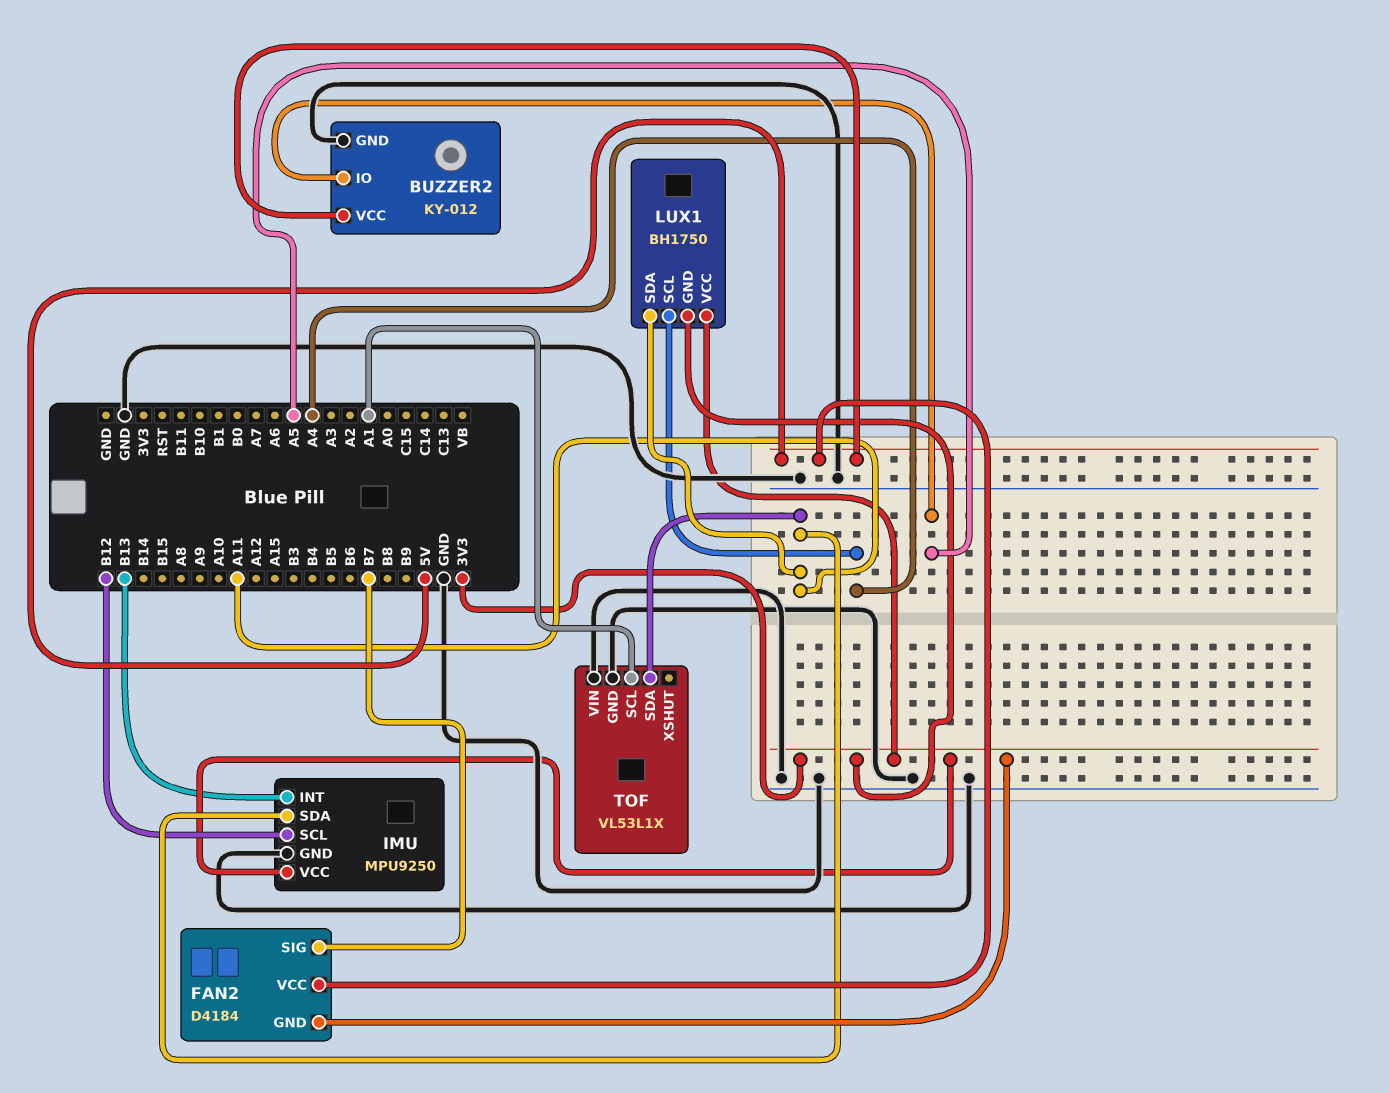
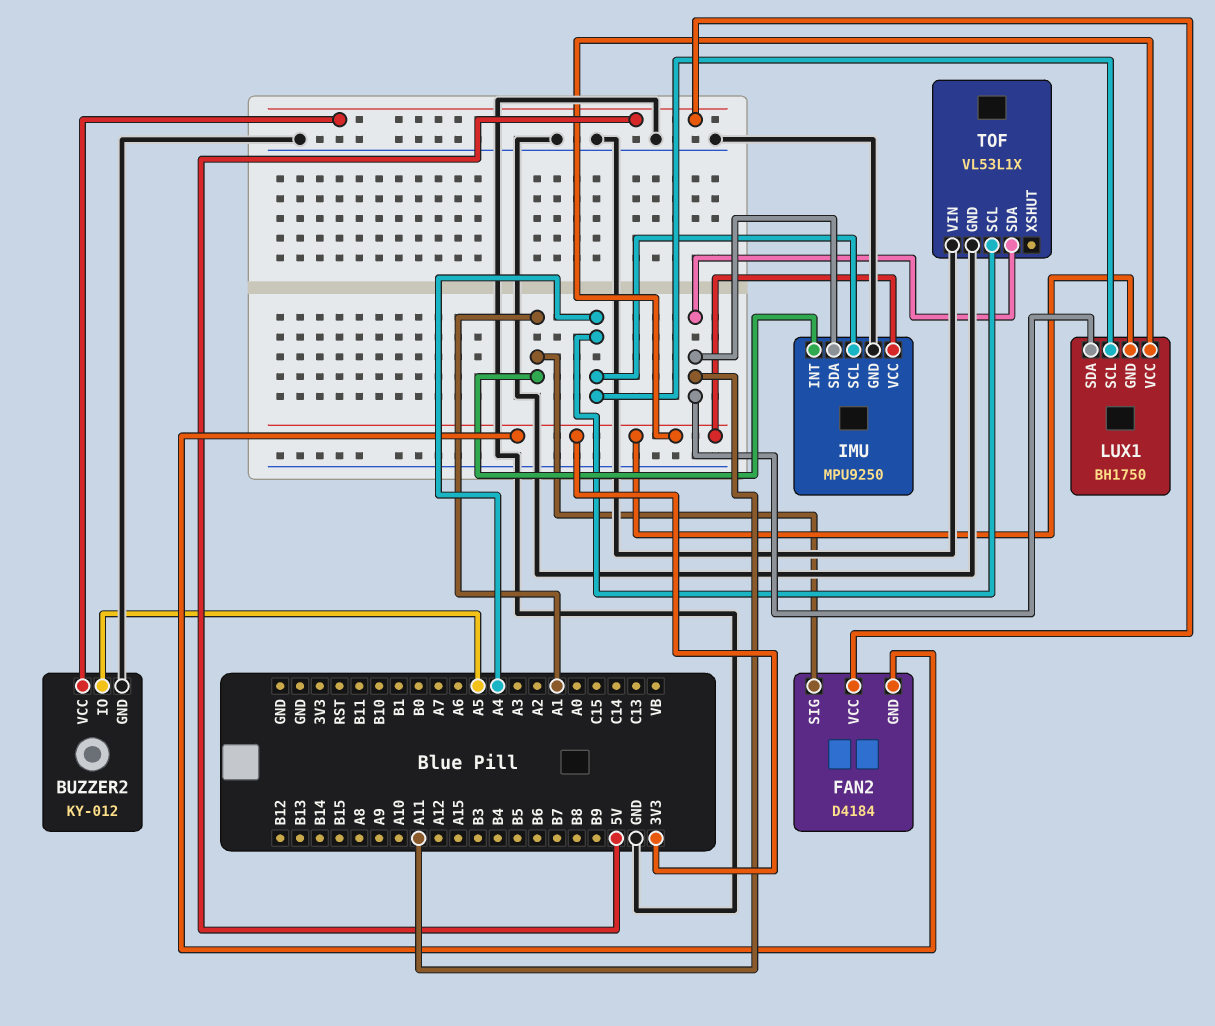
FAN2 pin SIG: B7 -> A1
IMU pin INT: B13 -> A1
IMU pin SCL: B12 -> A4
TOF pin SCL: A1 -> A4

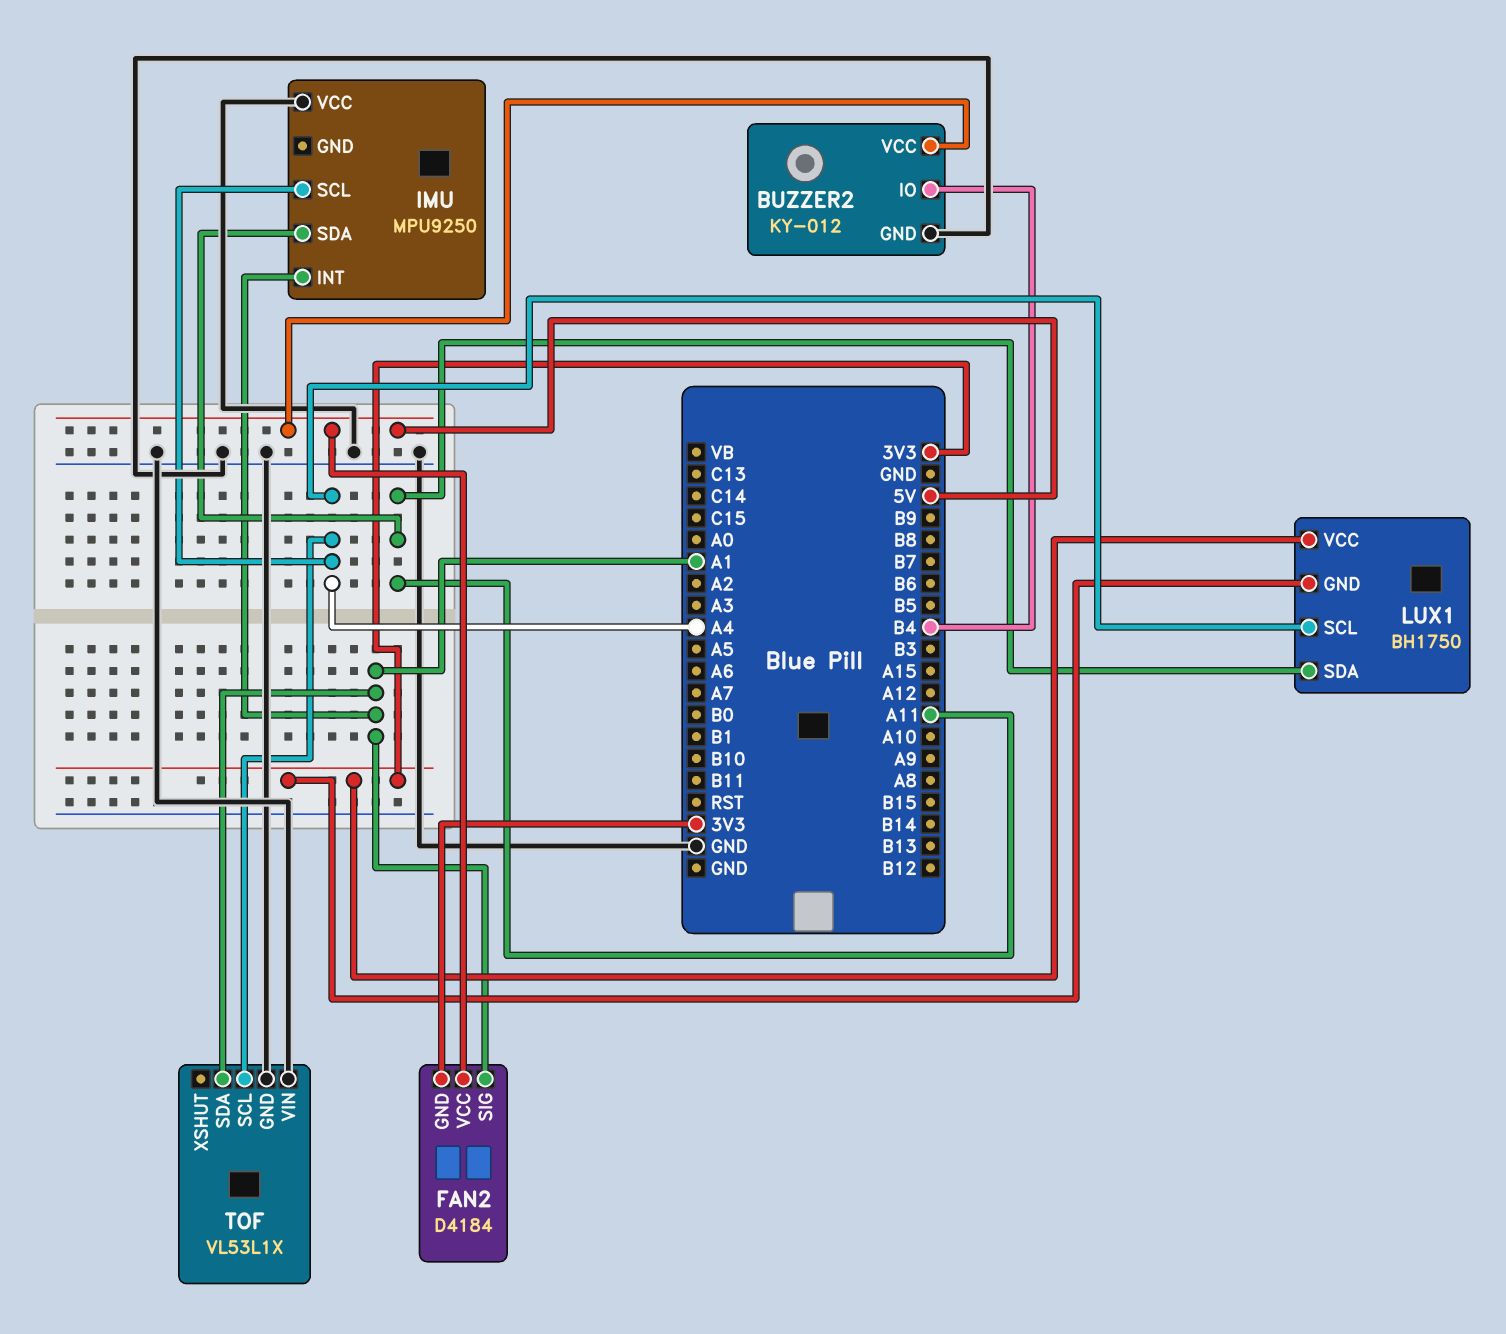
BUZZER2 pin IO: A5 -> B4
IMU pin GND: GND -> none
IMU pin VCC: 3V3 -> GND
TOF pin SDA: A11 -> A1

